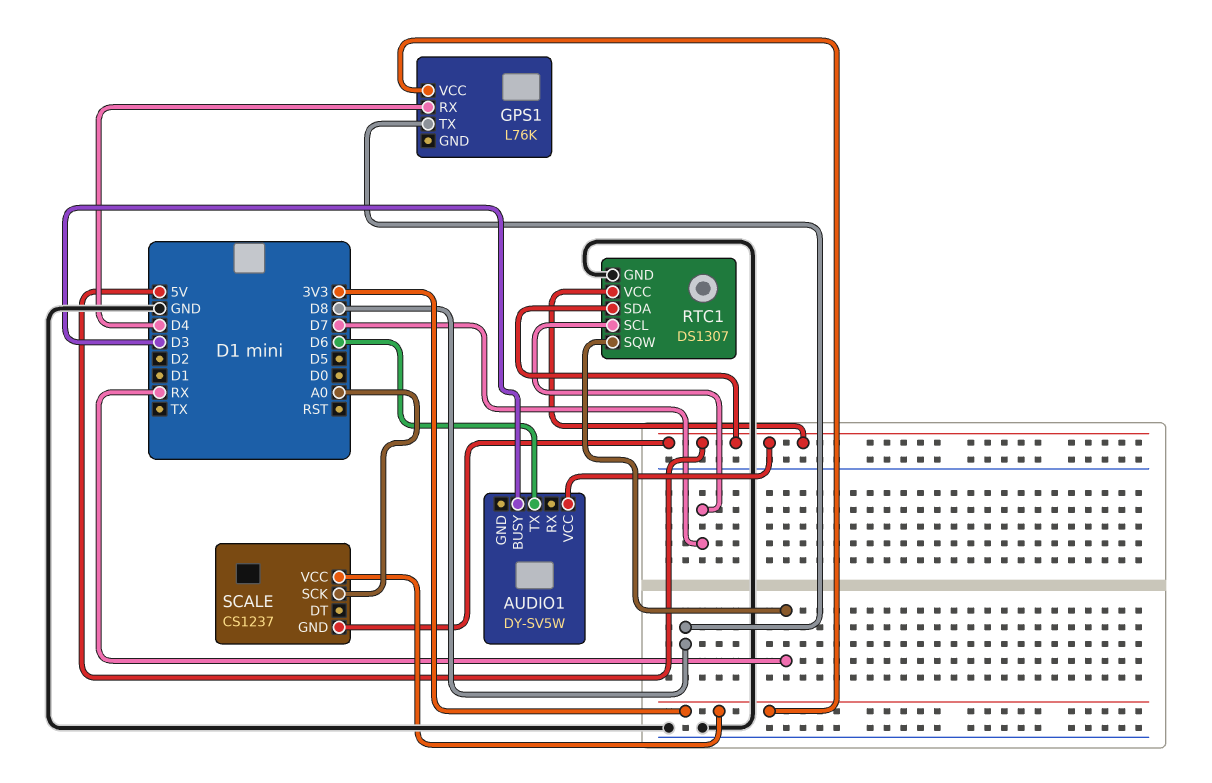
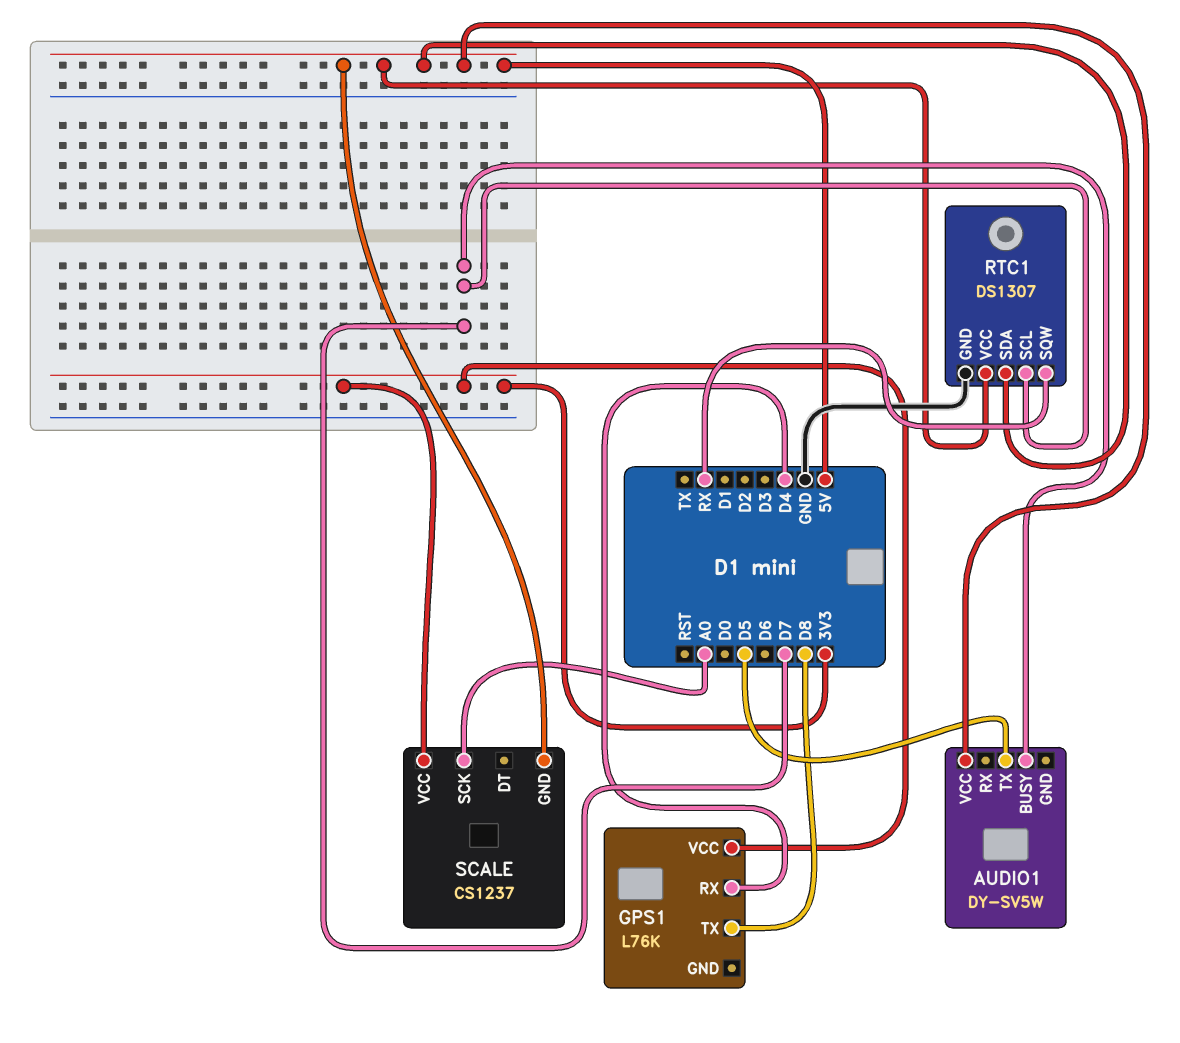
AUDIO1 pin BUSY: D3 -> D7
AUDIO1 pin TX: D6 -> D5

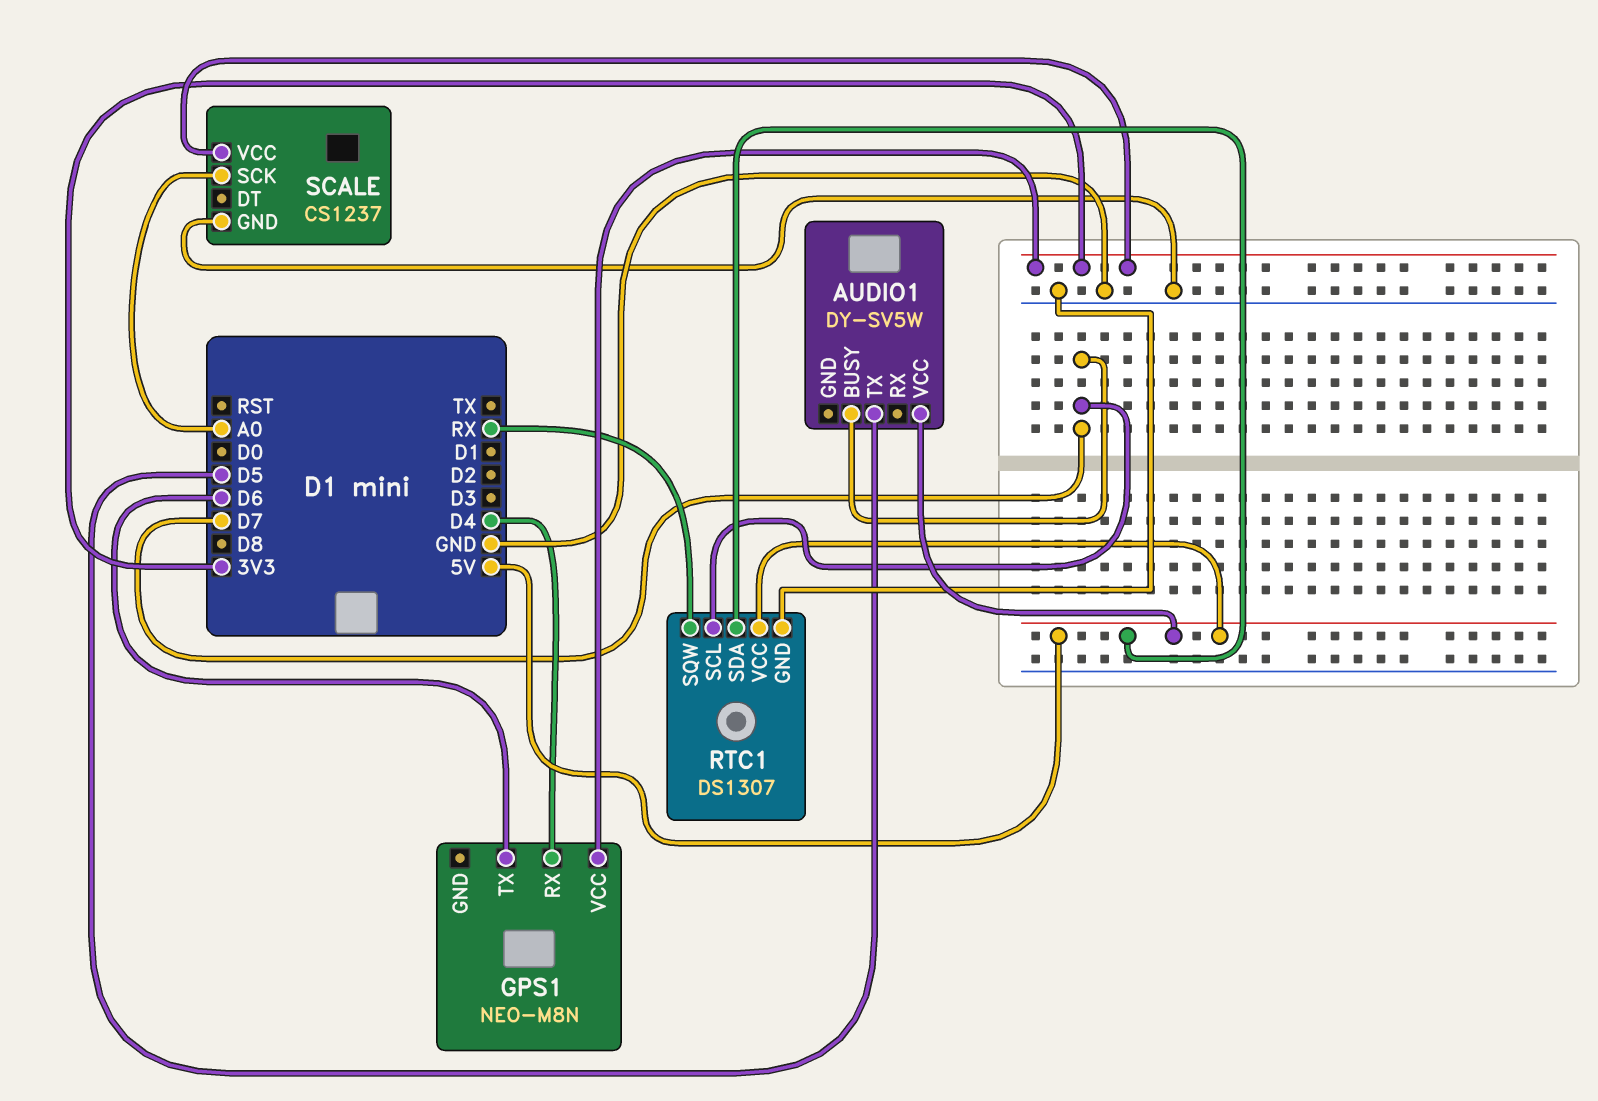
GPS1: L76K -> NEO-M8N
GPS1 pin TX: D8 -> D6
SCALE pin GND: 5V -> GND

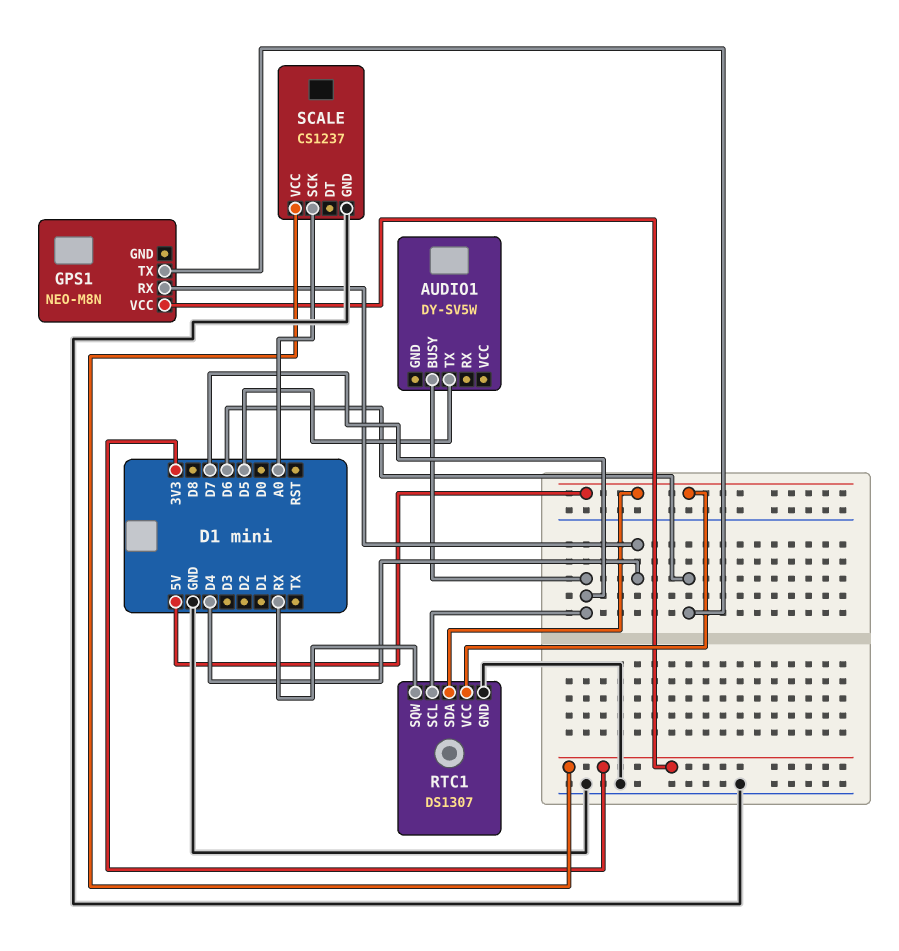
AUDIO1 pin VCC: 5V -> none

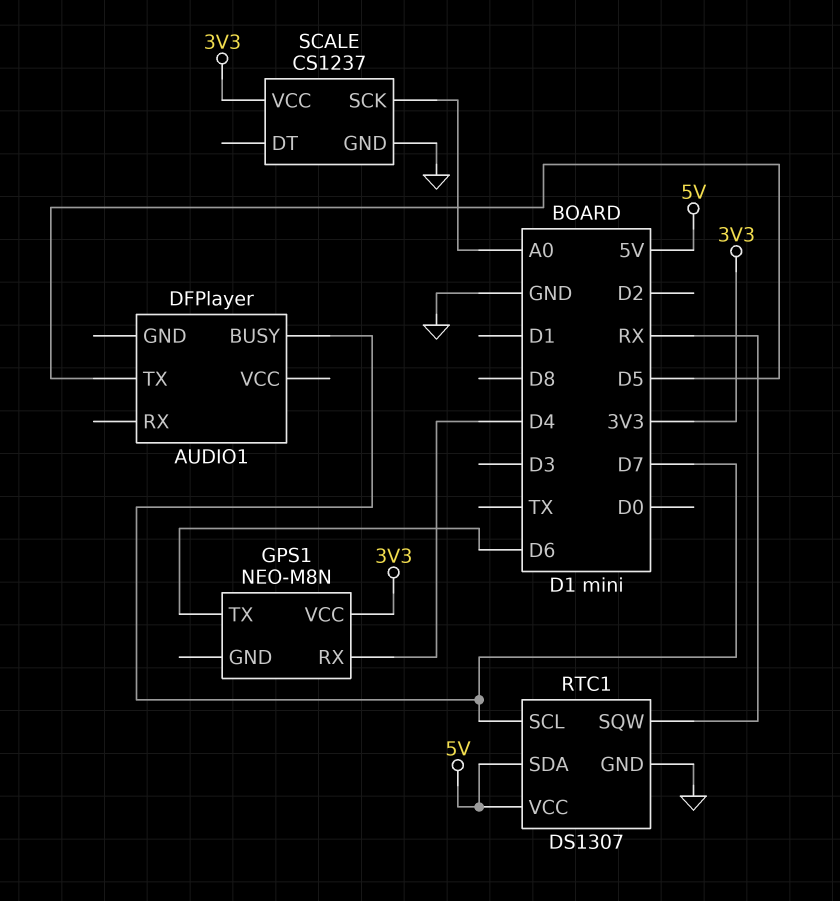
AUDIO1: DY-SV5W -> DFPlayer

